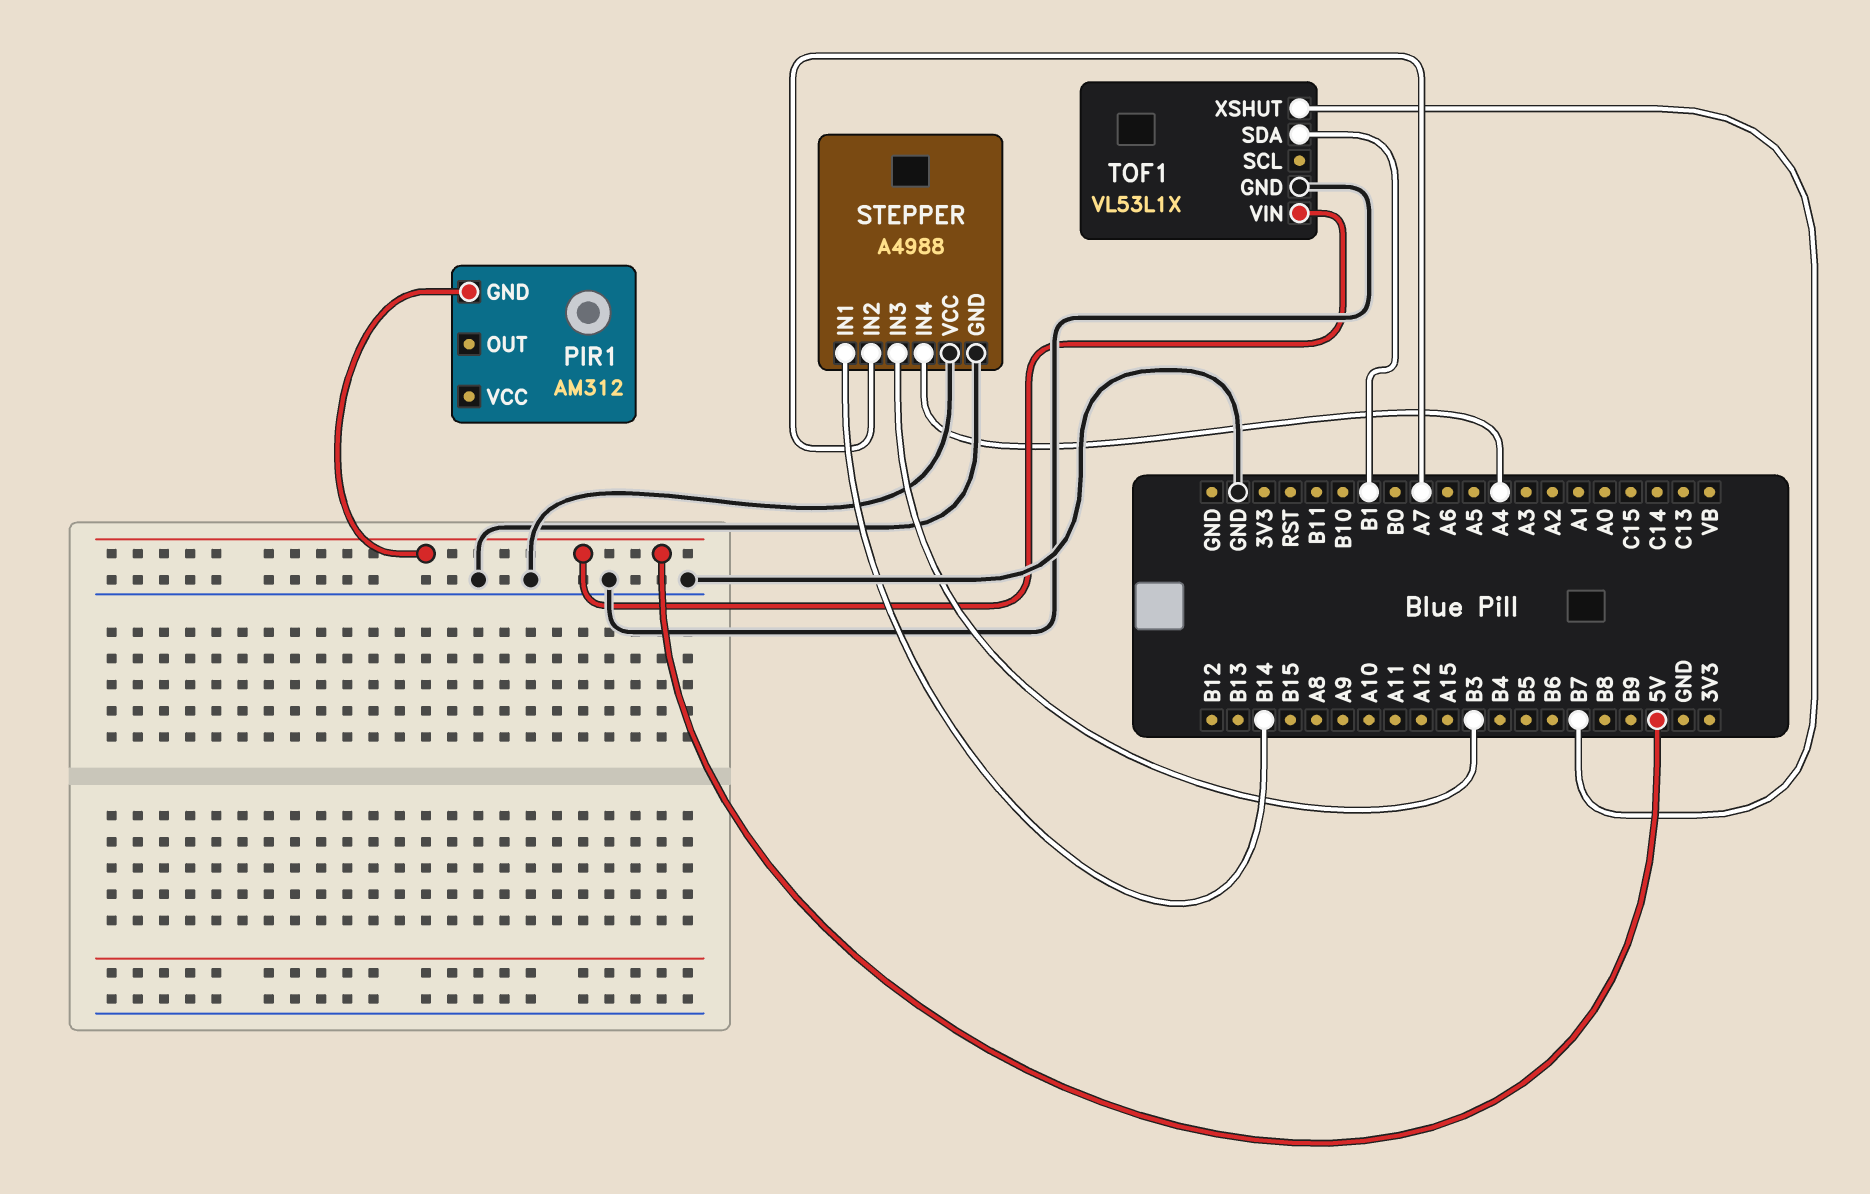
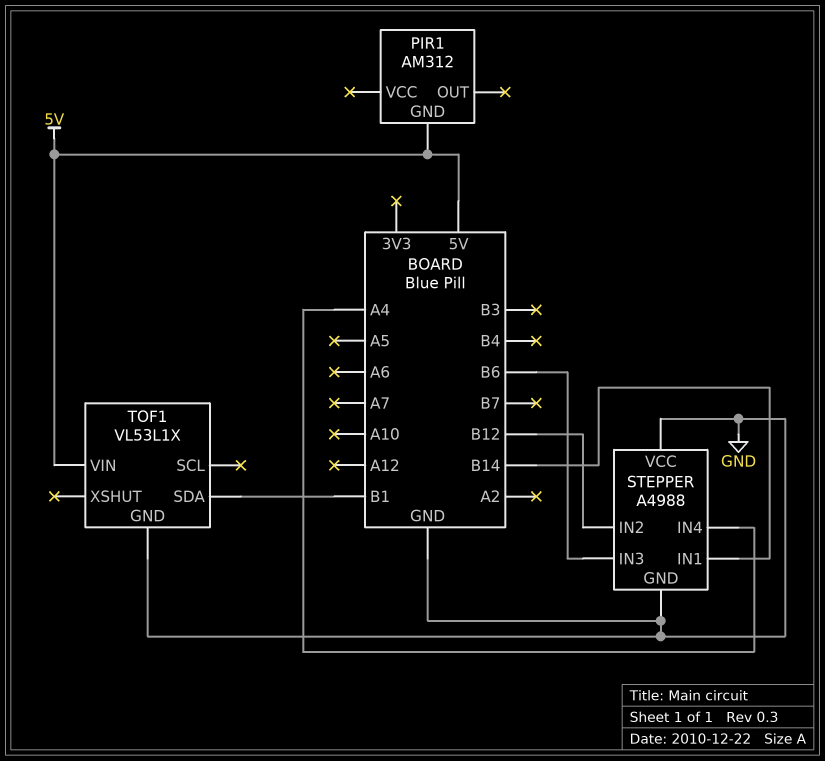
STEPPER pin IN2: A7 -> B12
STEPPER pin IN3: B3 -> B6
TOF1 pin XSHUT: B7 -> none

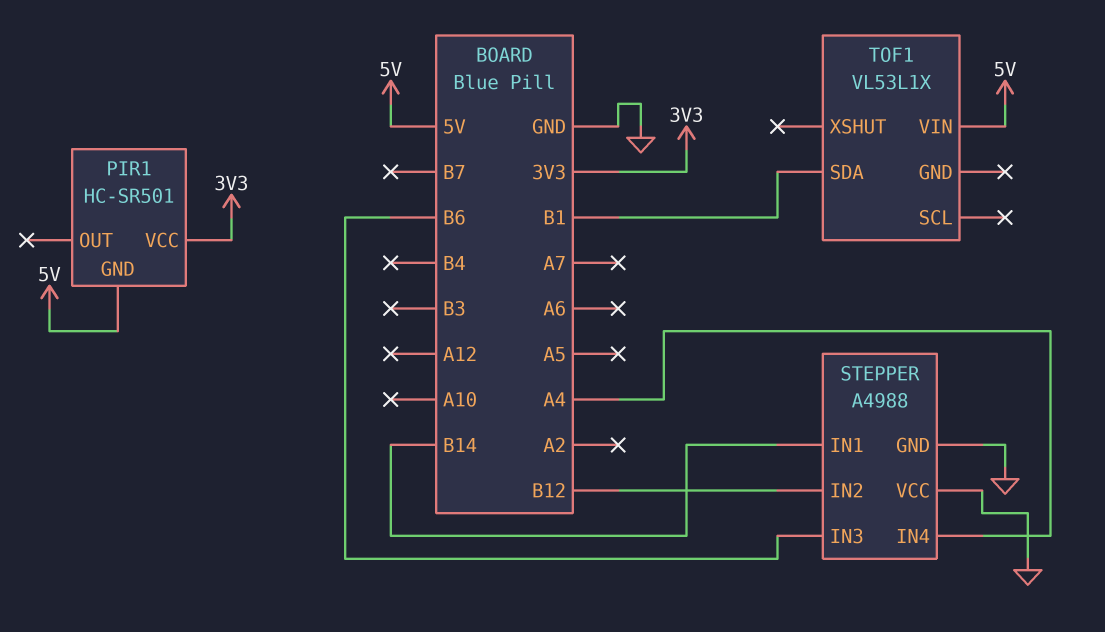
PIR1: AM312 -> HC-SR501
PIR1 pin VCC: none -> 3V3
TOF1 pin GND: GND -> none

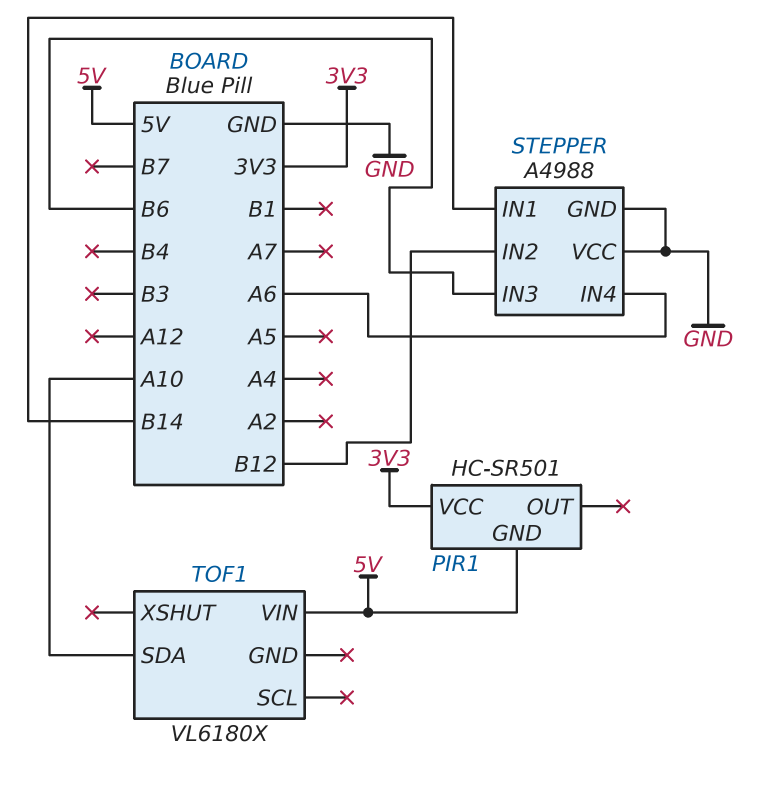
STEPPER pin IN4: A4 -> A6
TOF1: VL53L1X -> VL6180X
TOF1 pin SDA: B1 -> A10

